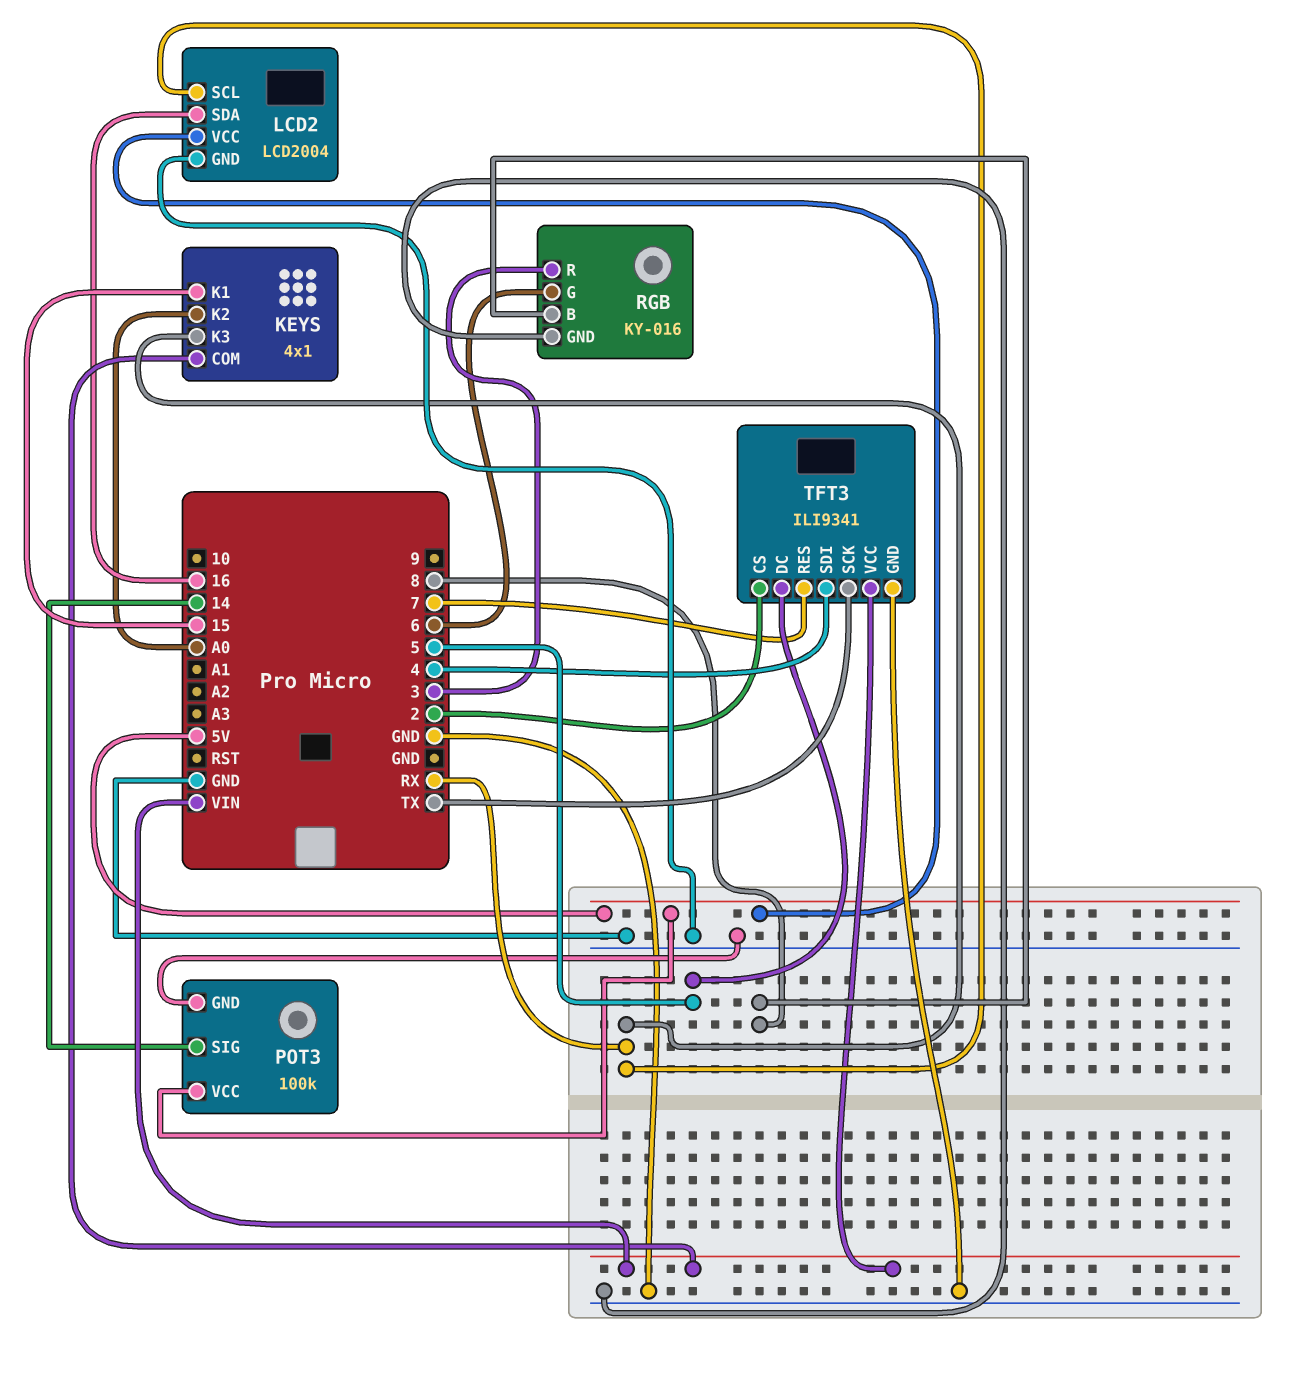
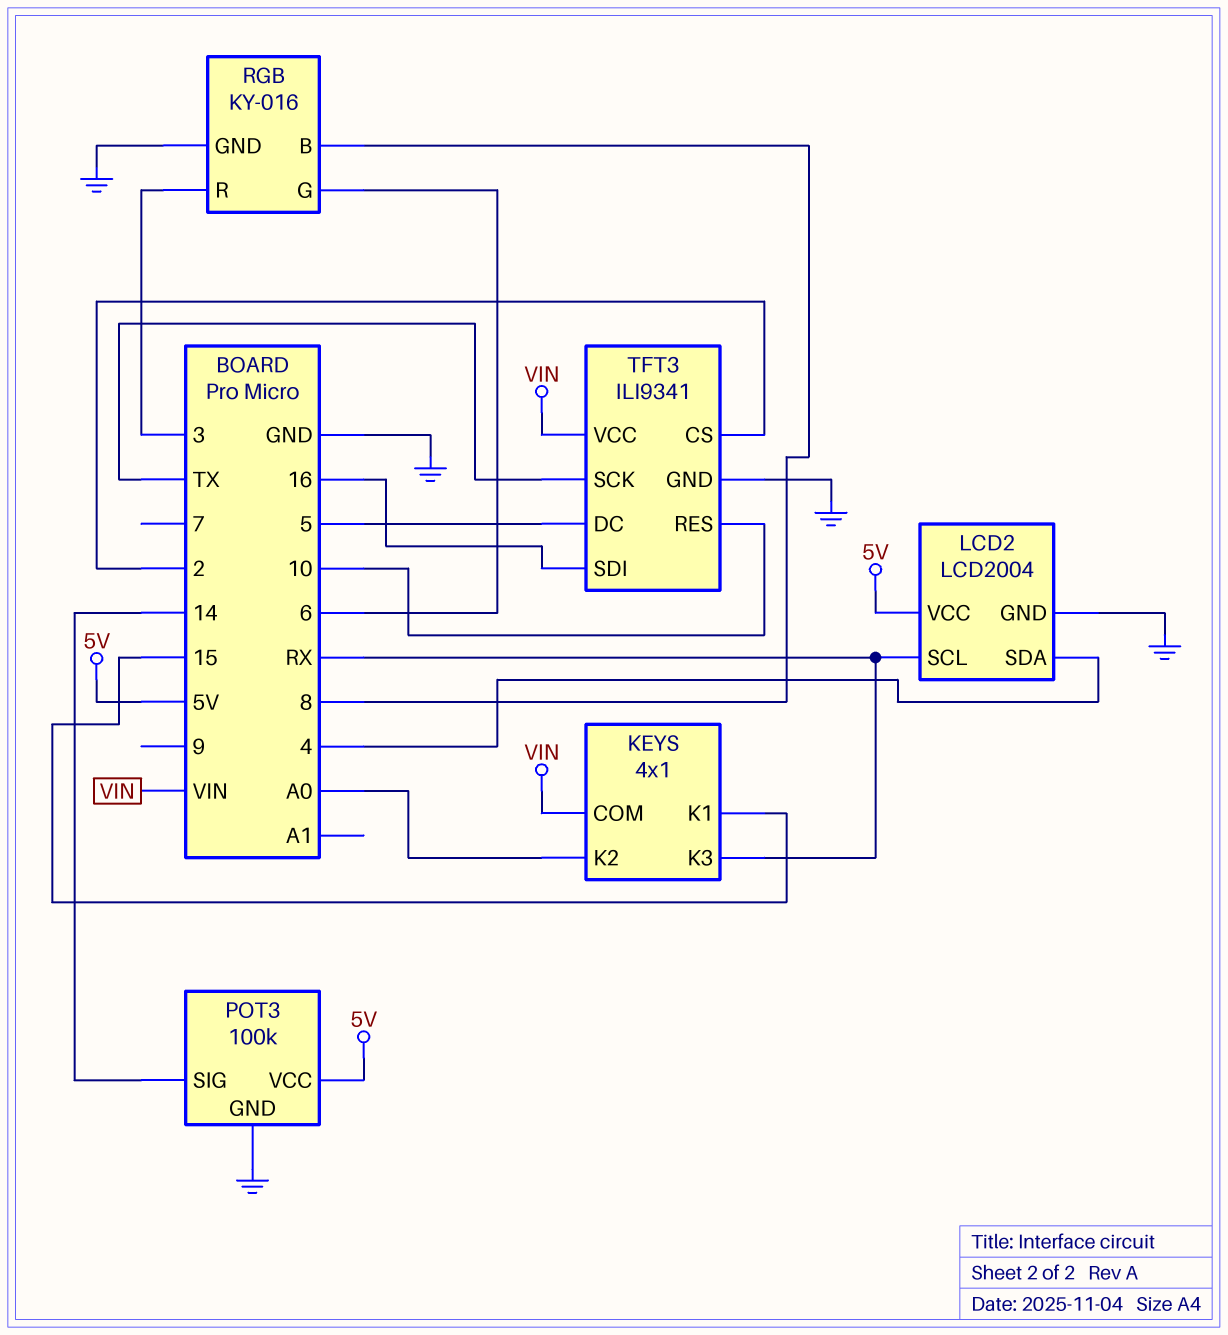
LCD2 pin SDA: 16 -> 4
TFT3 pin RES: 7 -> 10
TFT3 pin SDI: 4 -> 16

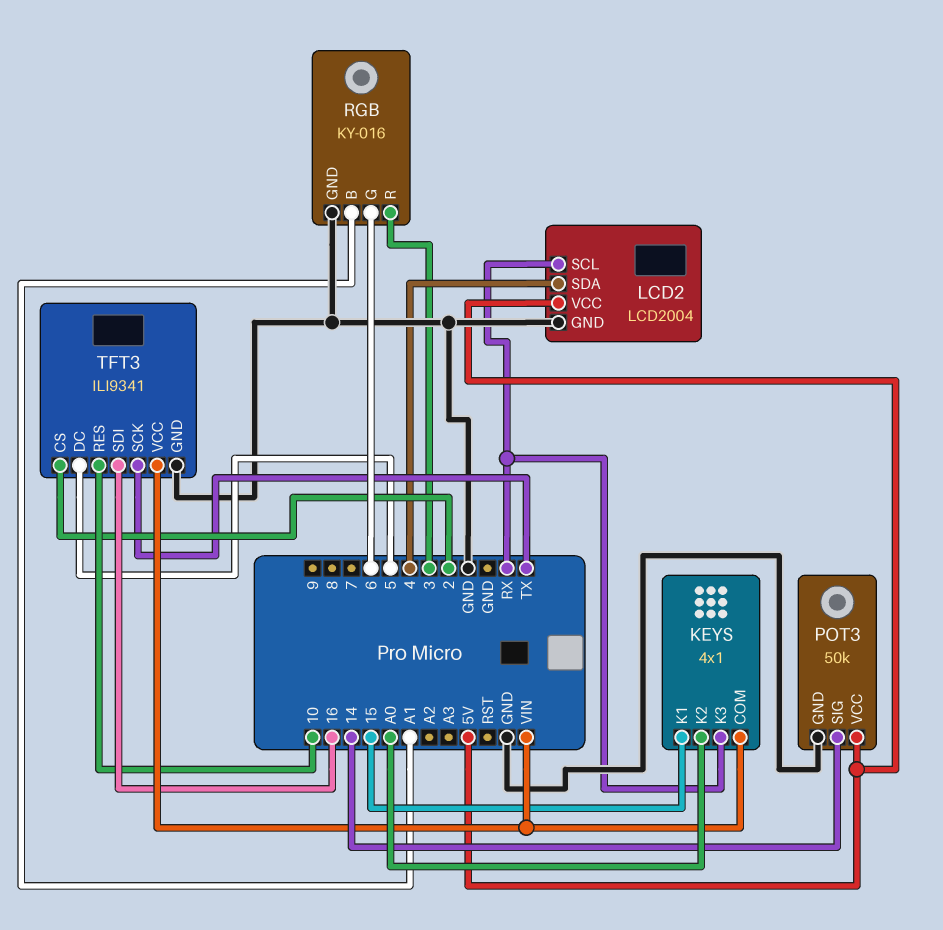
POT3: 100k -> 50k
RGB pin B: 8 -> A1

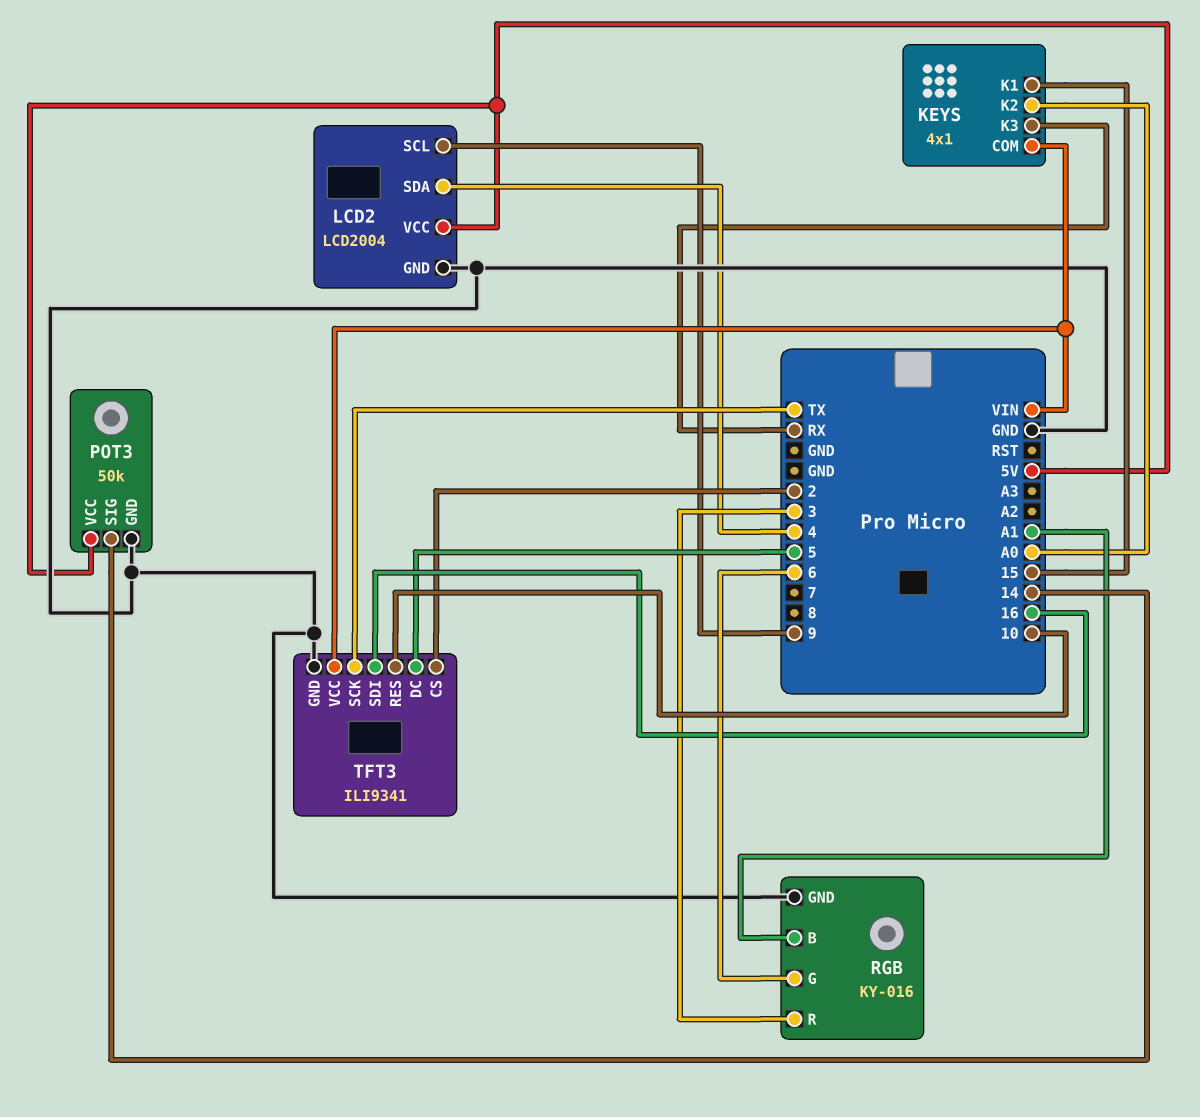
LCD2 pin SCL: RX -> 9

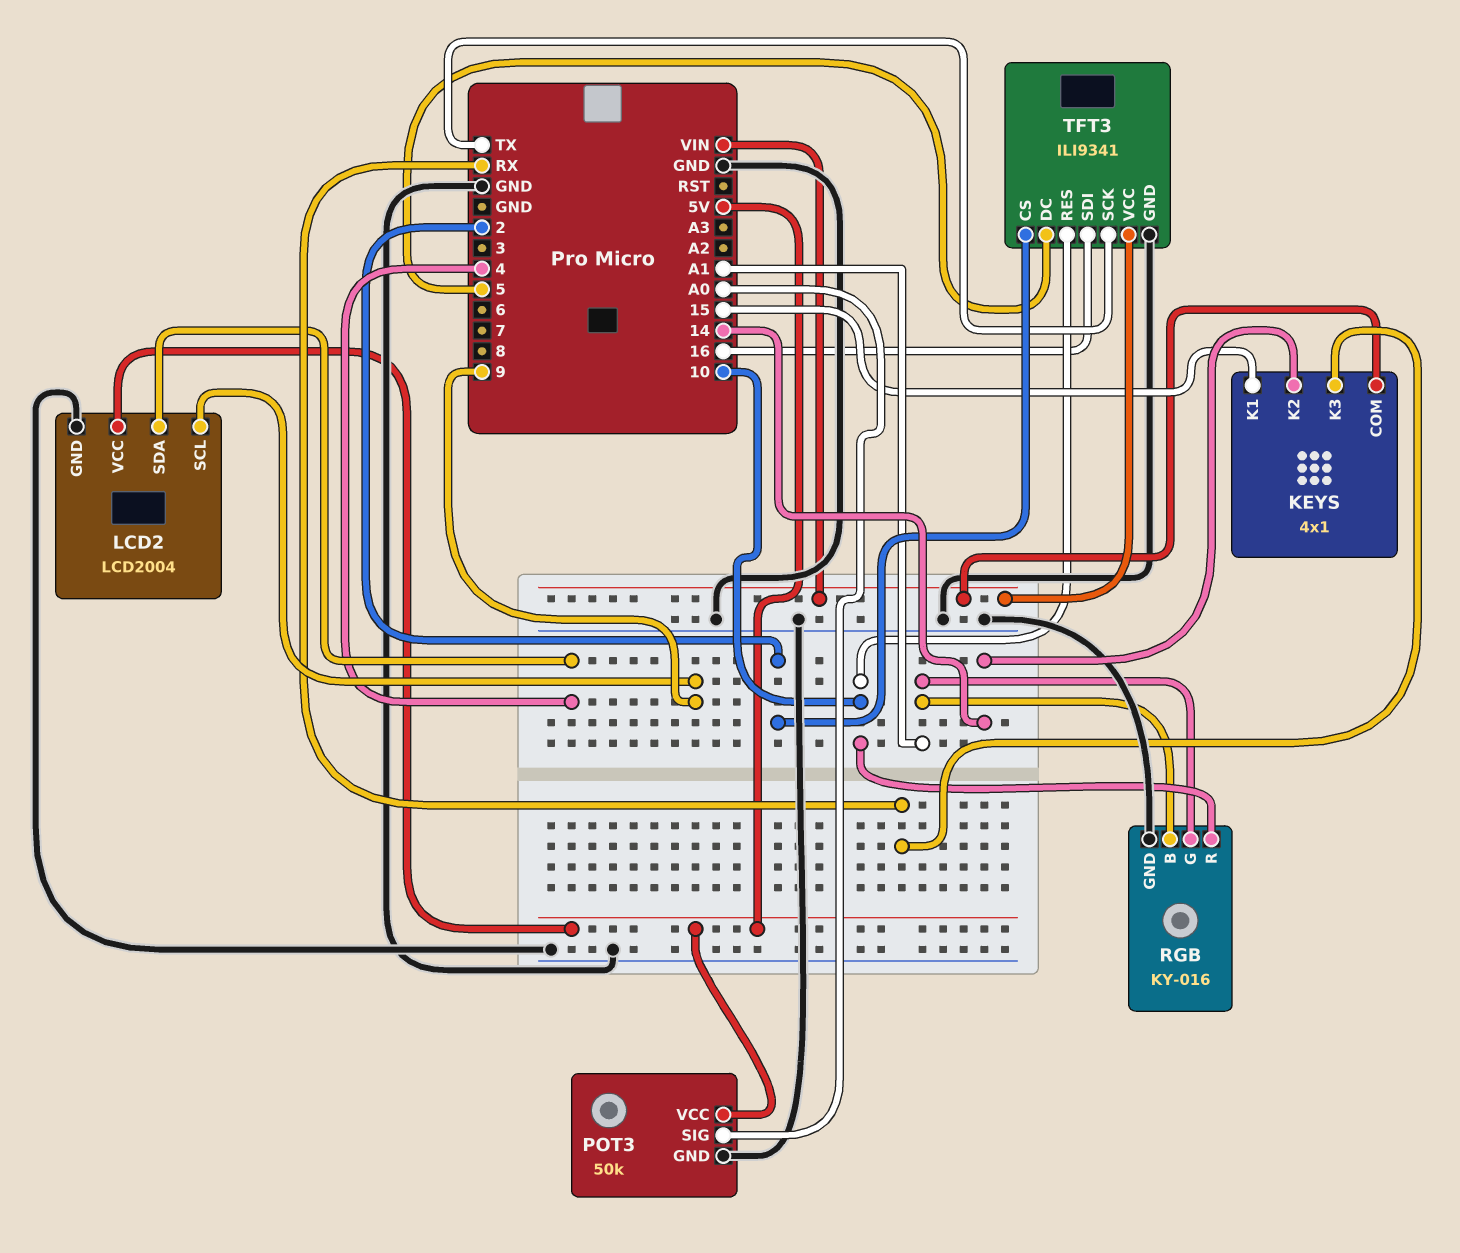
KEYS pin K2: A0 -> 14
POT3 pin SIG: 14 -> A0
RGB pin G: 6 -> A1
RGB pin R: 3 -> 10

